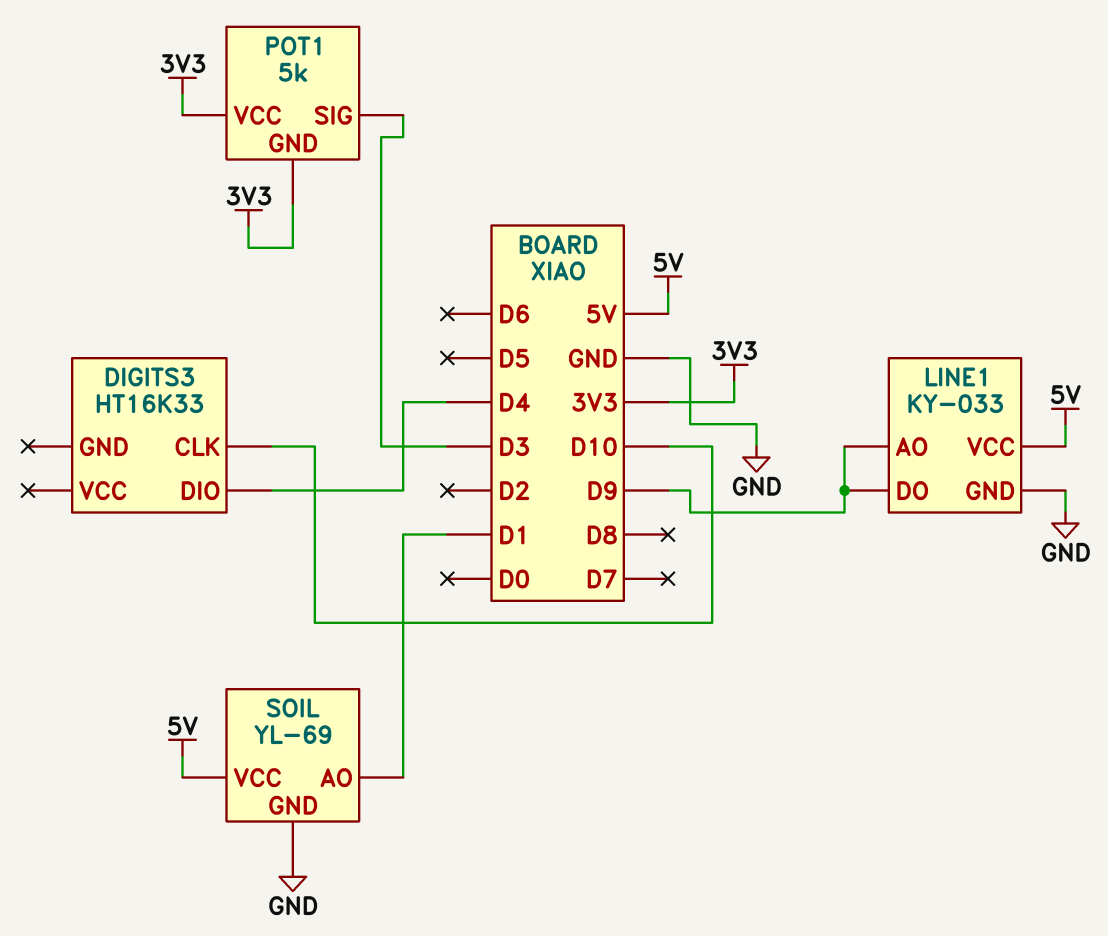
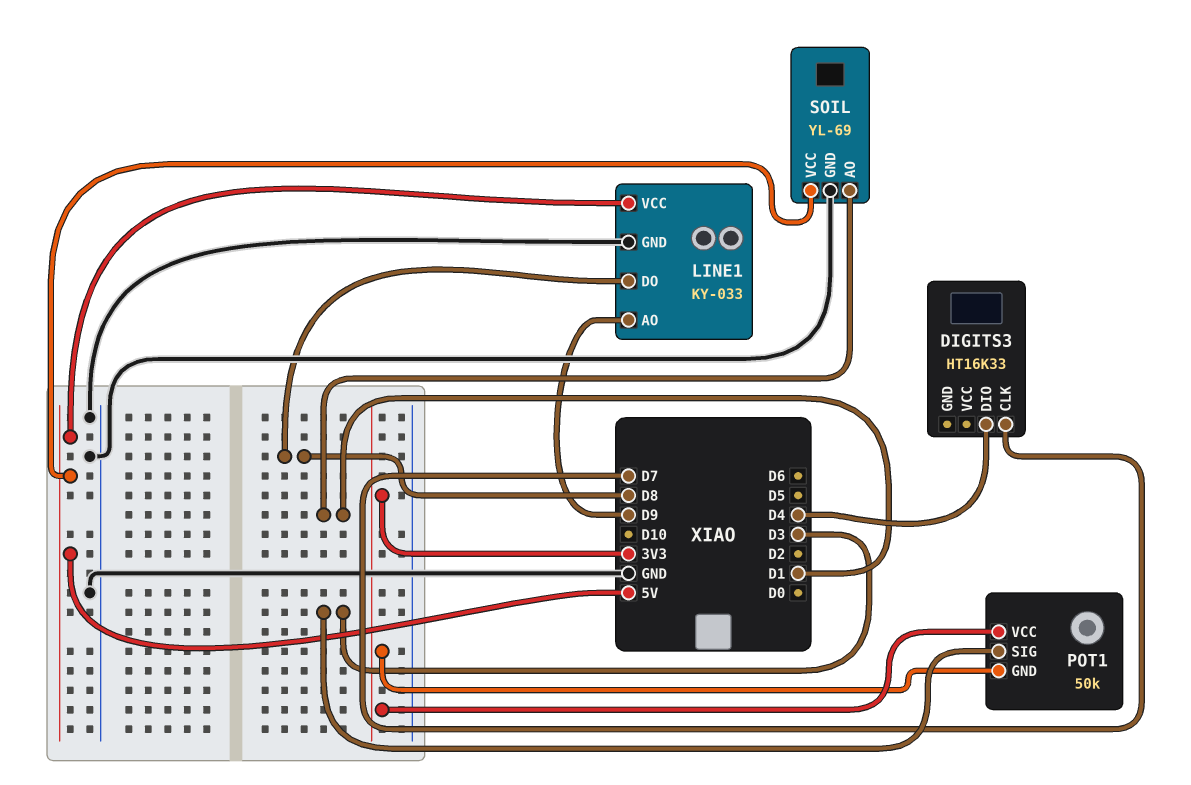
DIGITS3 pin CLK: D10 -> D7
LINE1 pin DO: D9 -> D8
POT1: 5k -> 50k

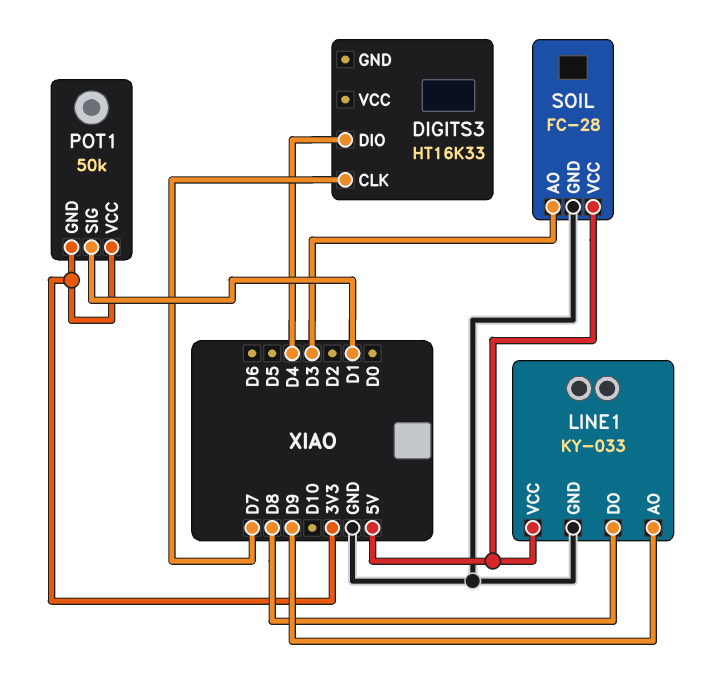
POT1 pin SIG: D3 -> D1
SOIL: YL-69 -> FC-28
SOIL pin AO: D1 -> D3

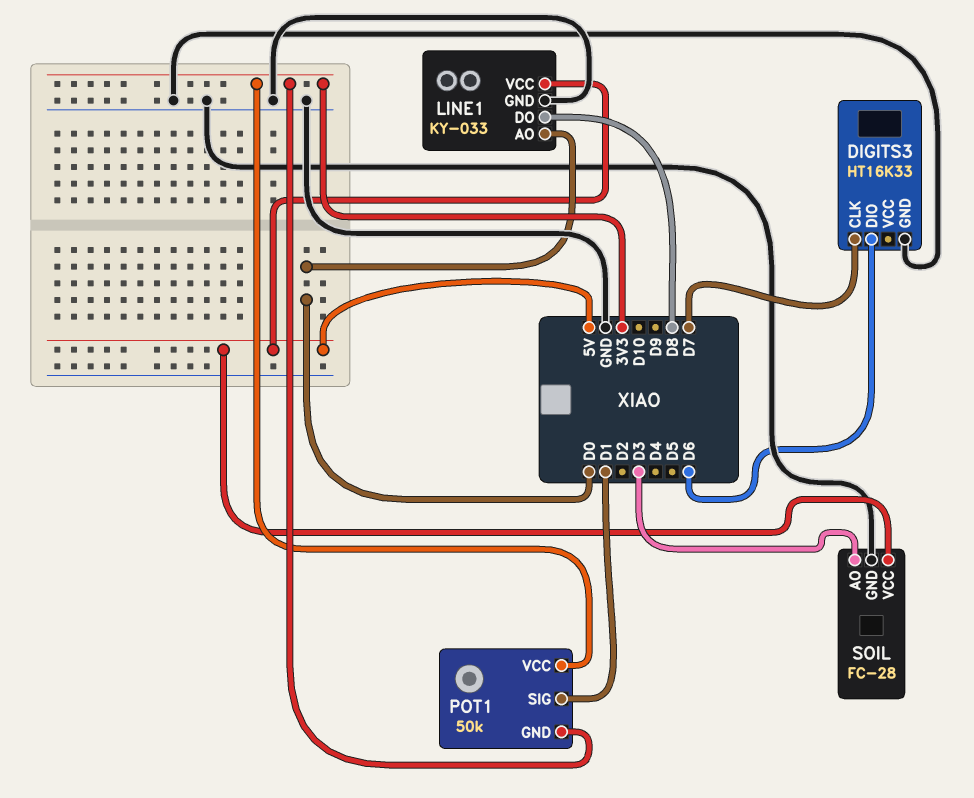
DIGITS3 pin DIO: D4 -> D6
DIGITS3 pin GND: none -> GND
LINE1 pin AO: D9 -> D0

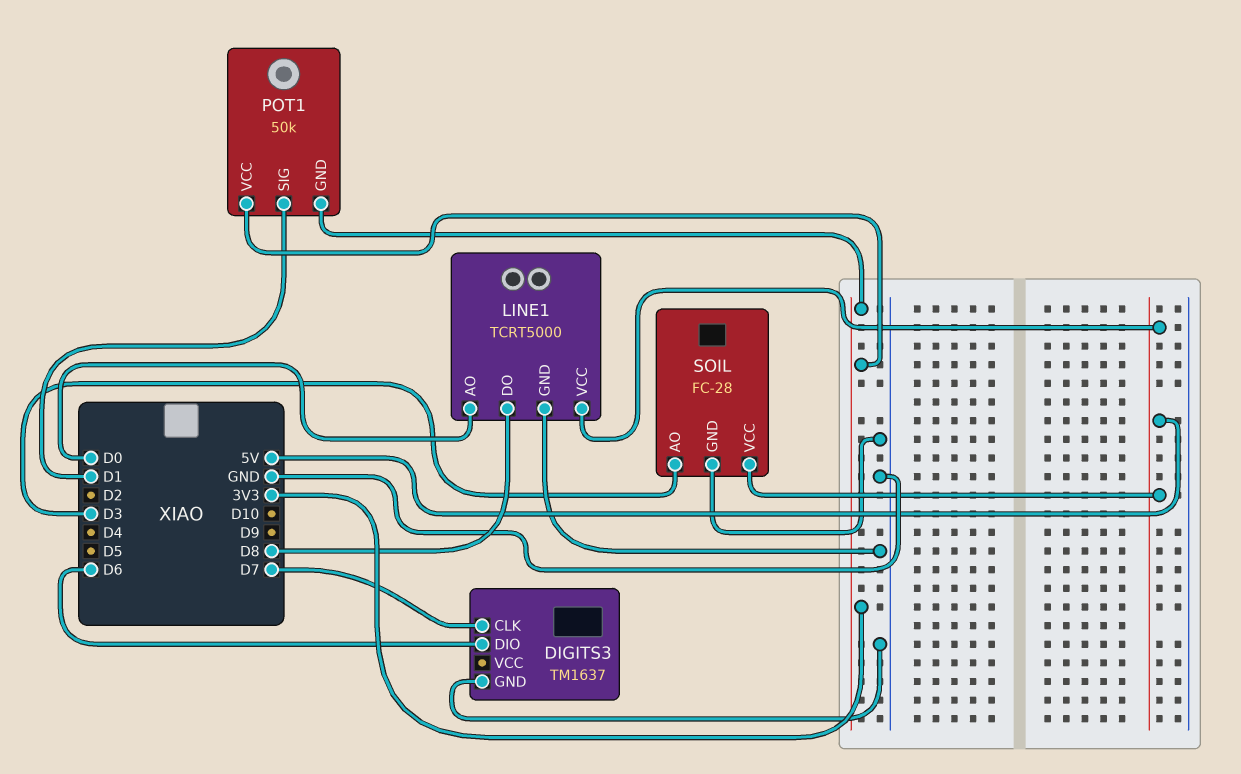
DIGITS3: HT16K33 -> TM1637
LINE1: KY-033 -> TCRT5000

